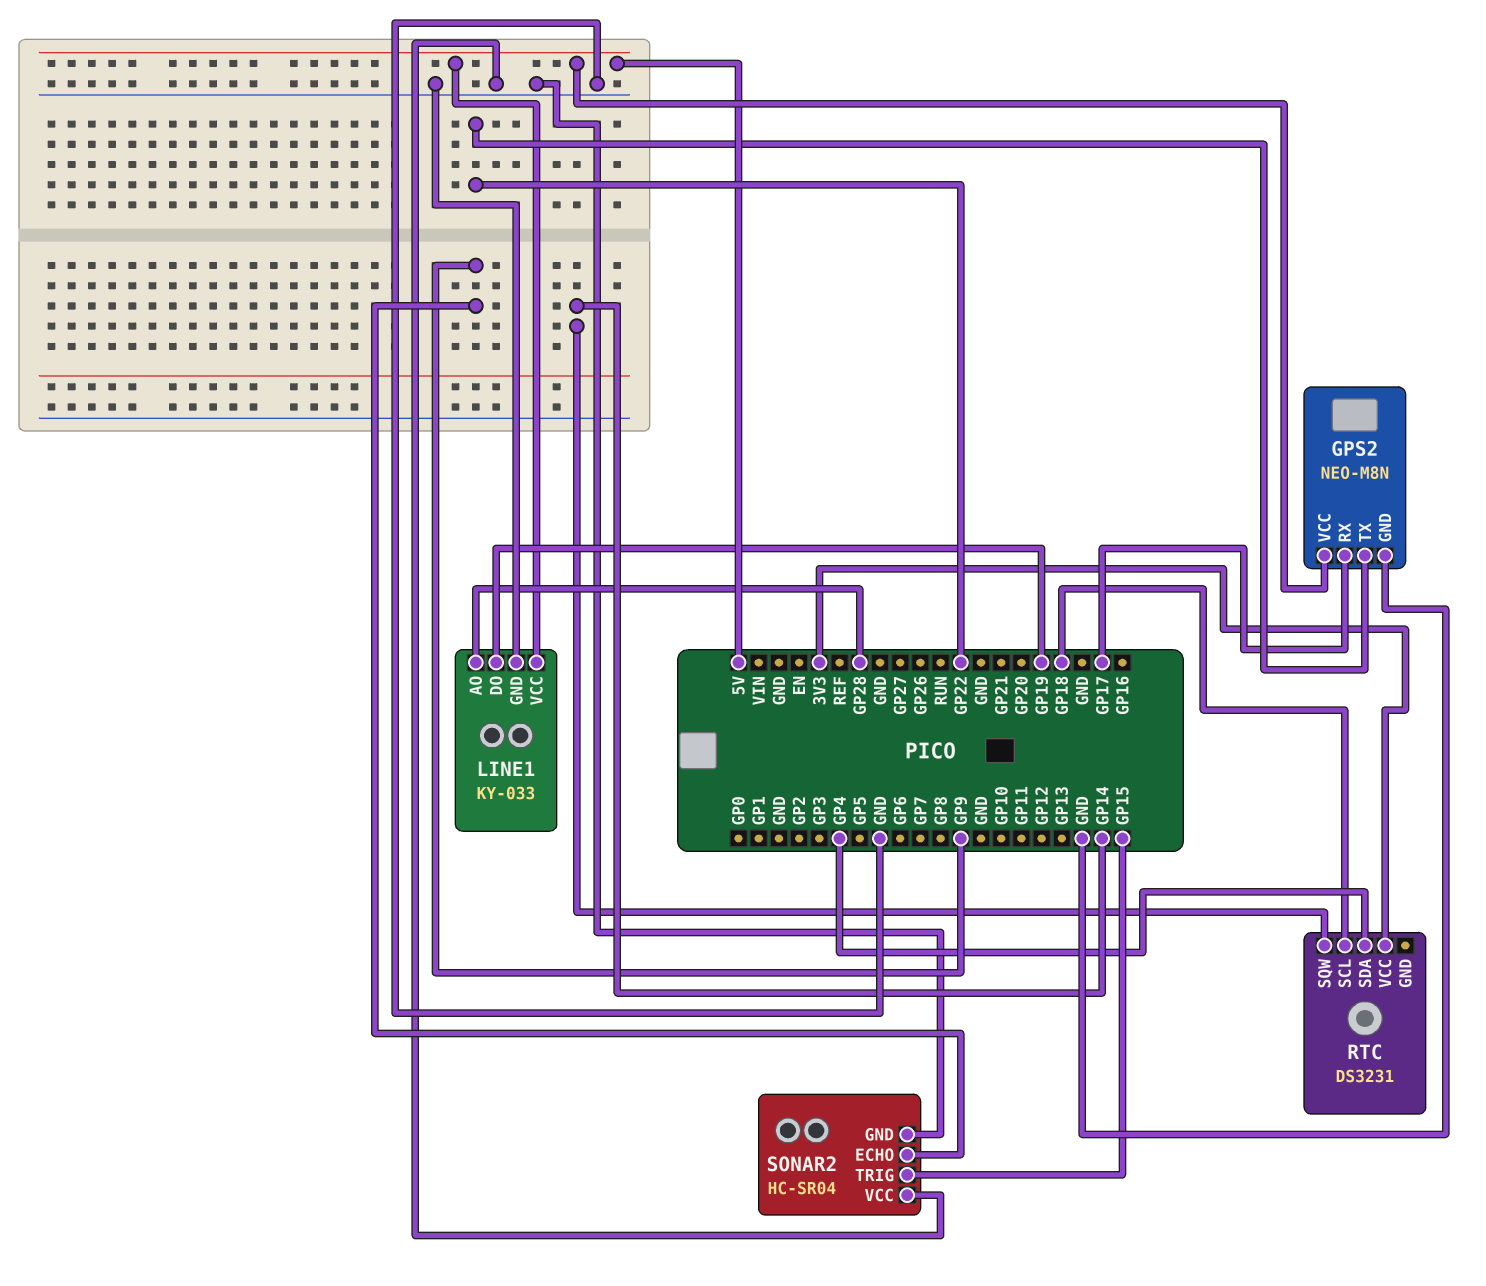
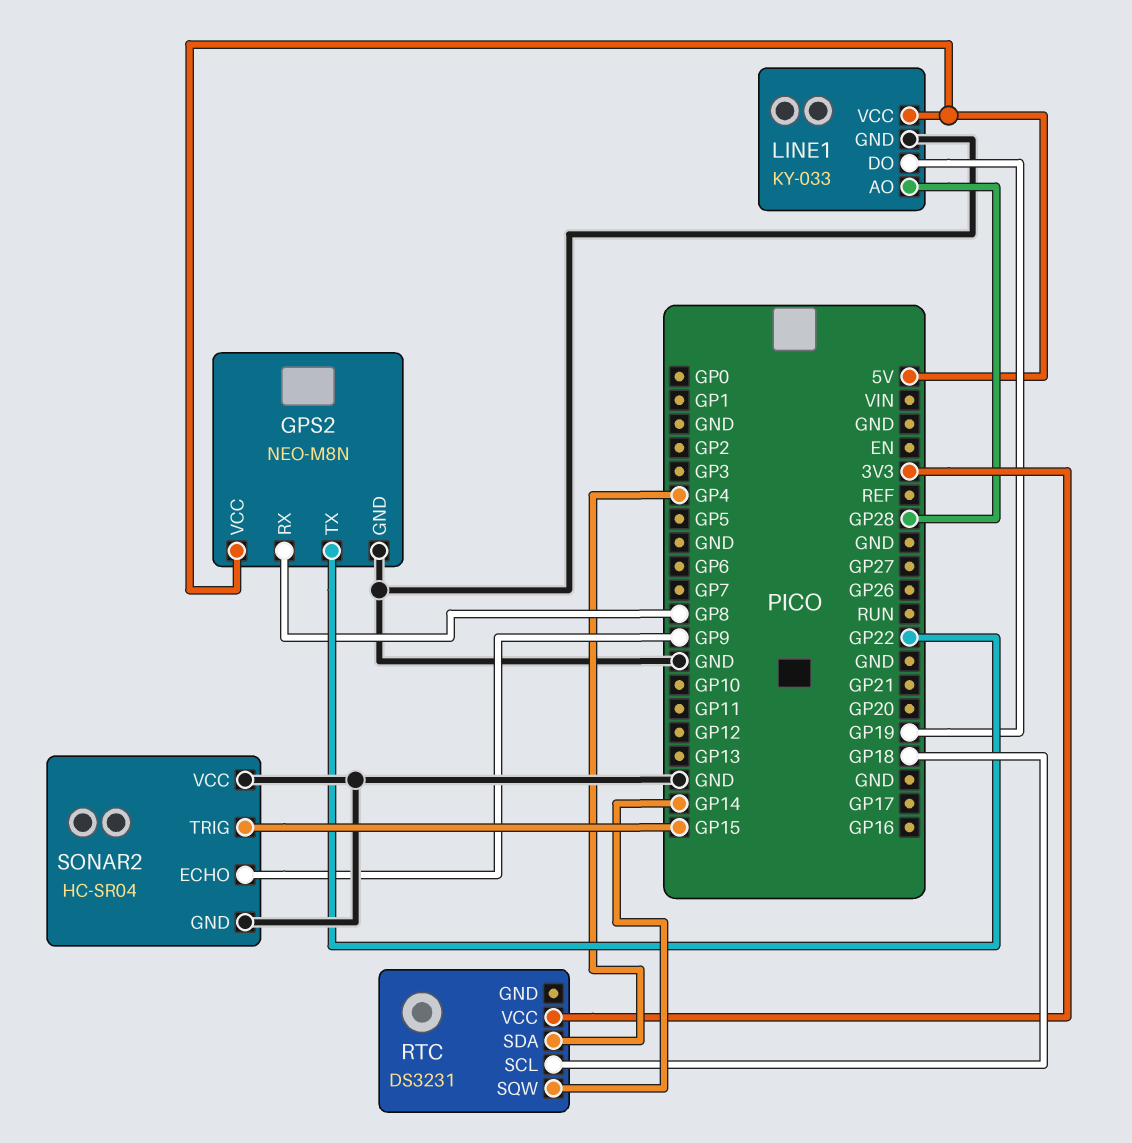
GPS2 pin RX: GP17 -> GP8

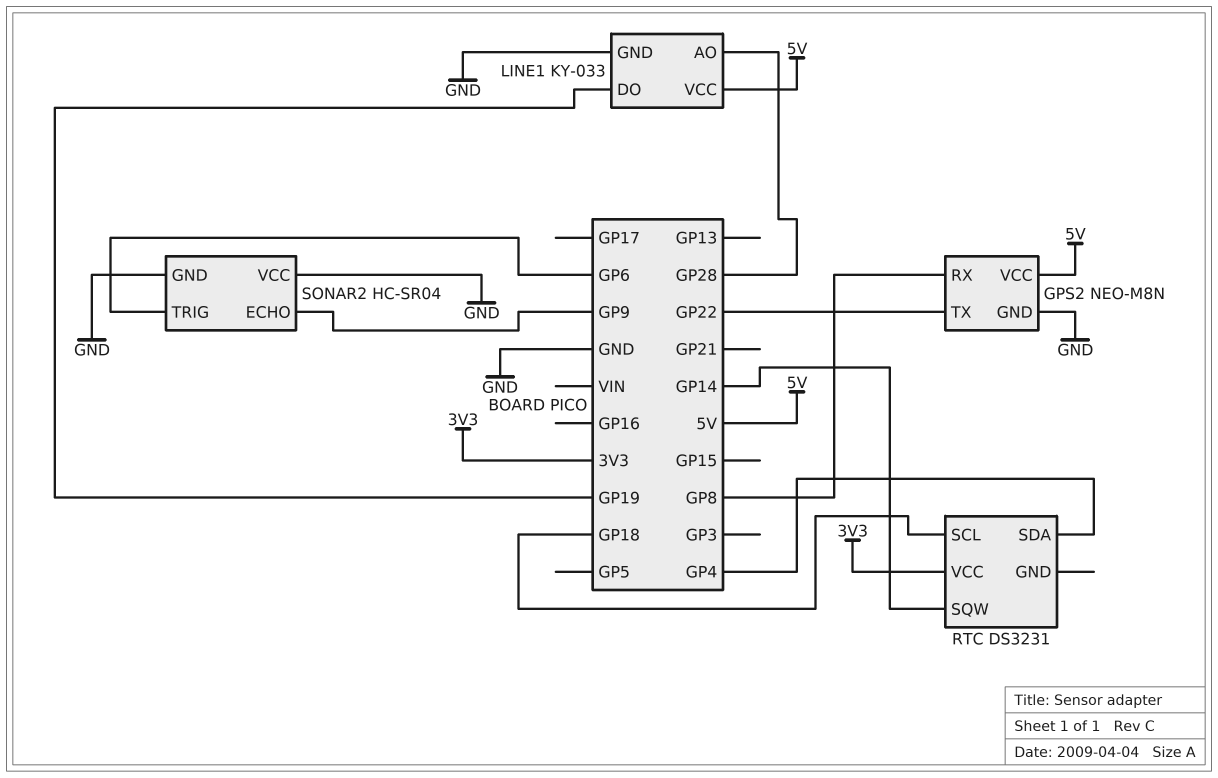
SONAR2 pin TRIG: GP15 -> GP6

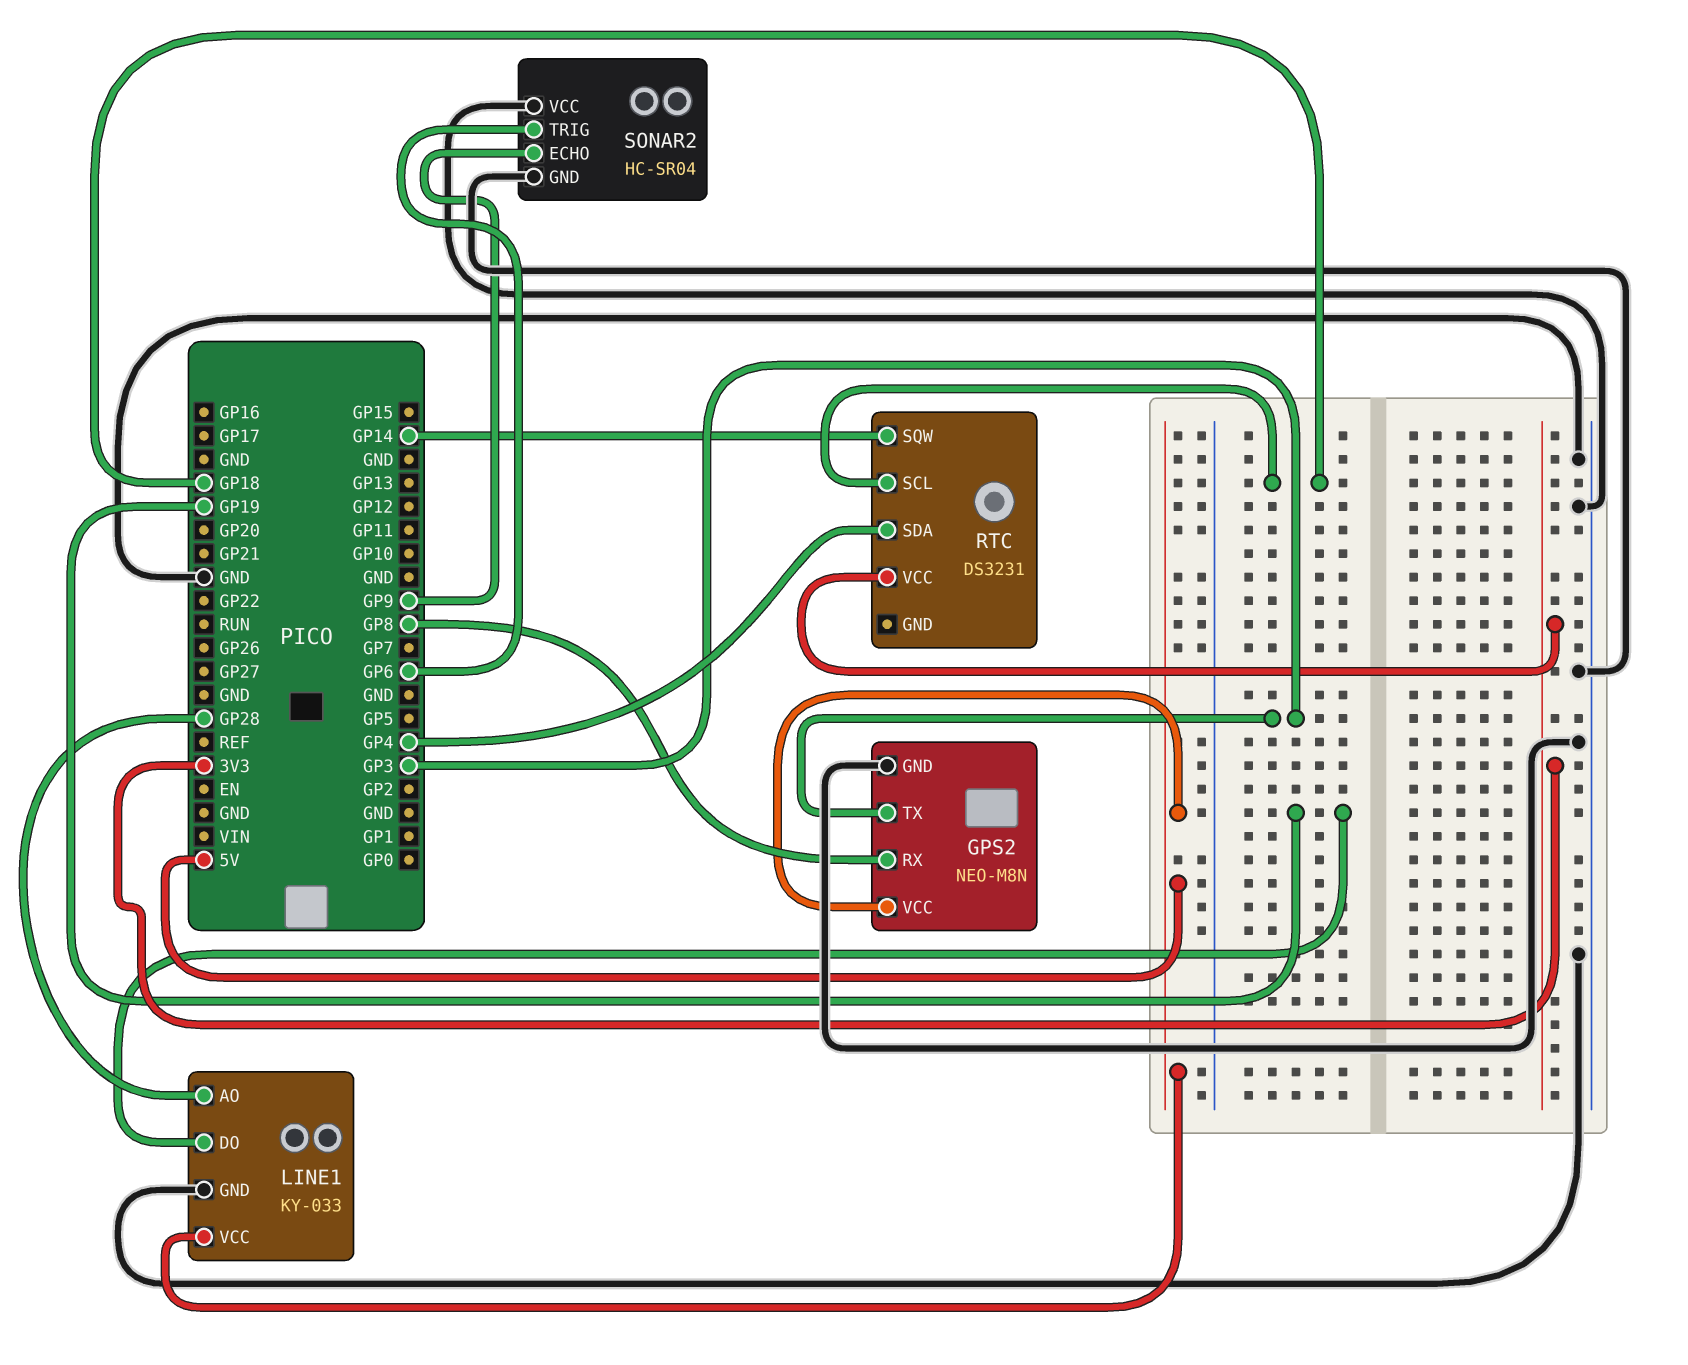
GPS2 pin TX: GP22 -> GP3

